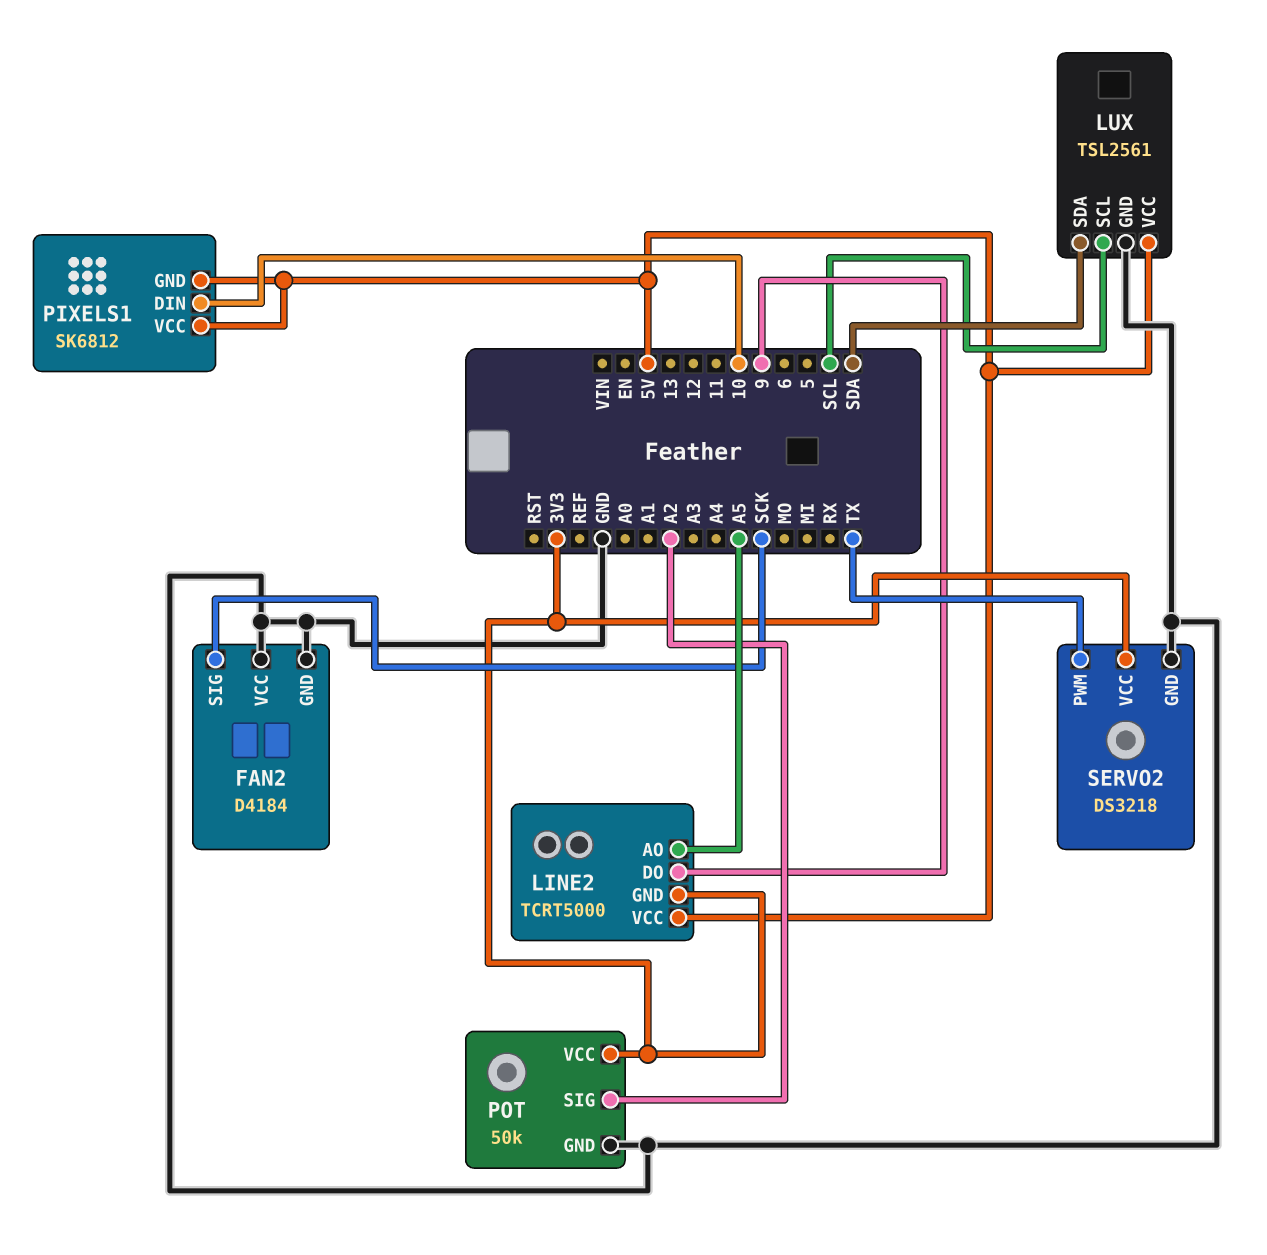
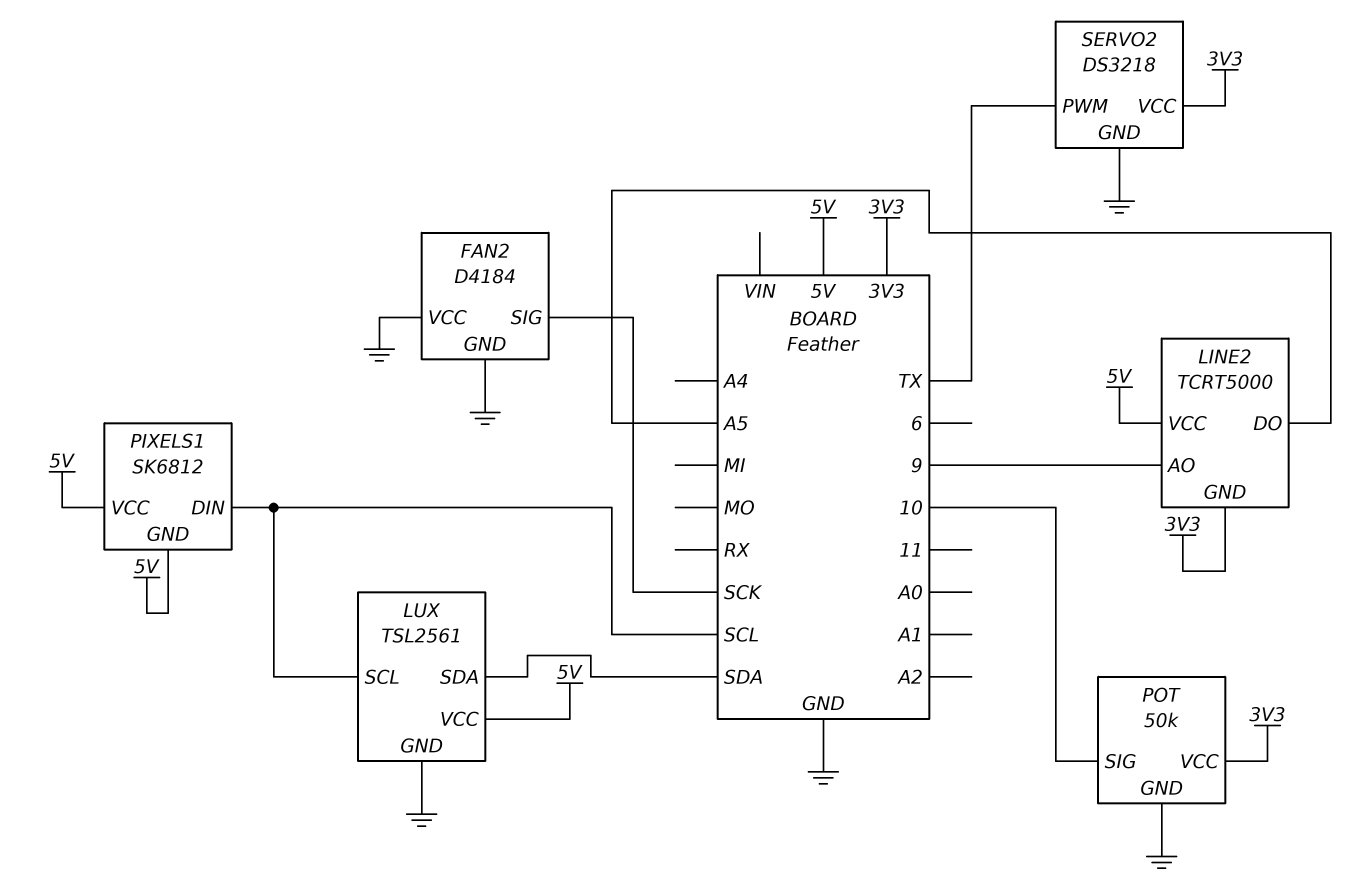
LINE2 pin AO: A5 -> 9
LINE2 pin DO: 9 -> A5
PIXELS1 pin DIN: 10 -> SCL
POT pin SIG: A2 -> 10

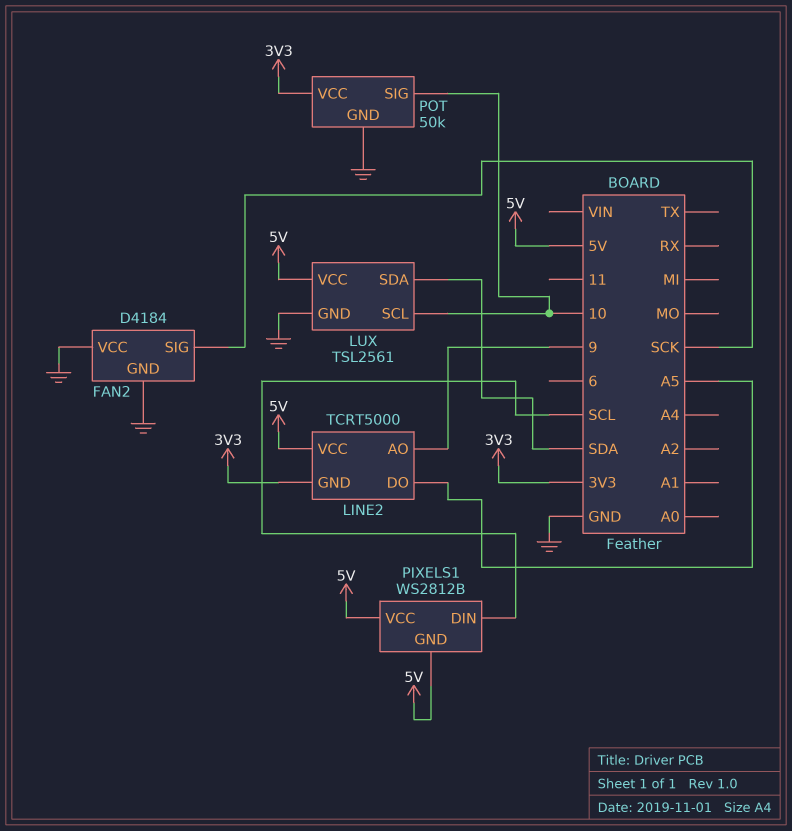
LUX pin SCL: SCL -> 10
PIXELS1: SK6812 -> WS2812B
SERVO2: DS3218 -> none
SERVO2 pin GND: GND -> none
SERVO2 pin PWM: TX -> none
SERVO2 pin VCC: 3V3 -> none

